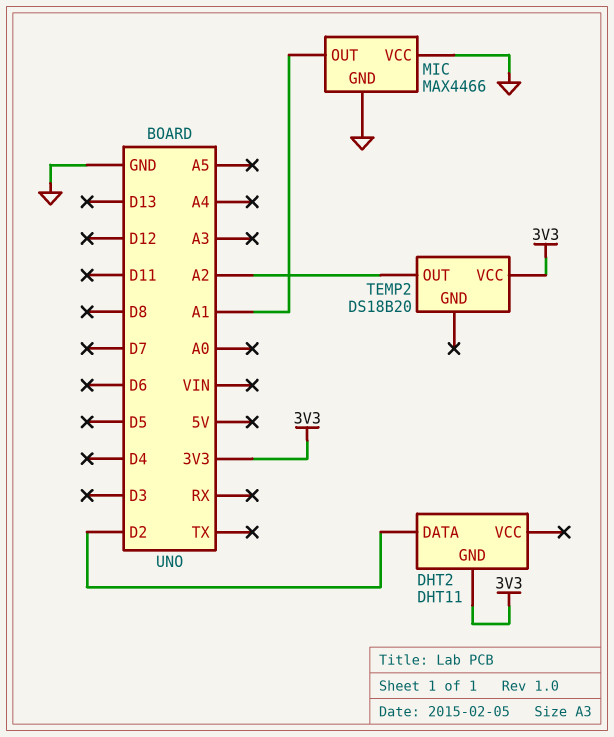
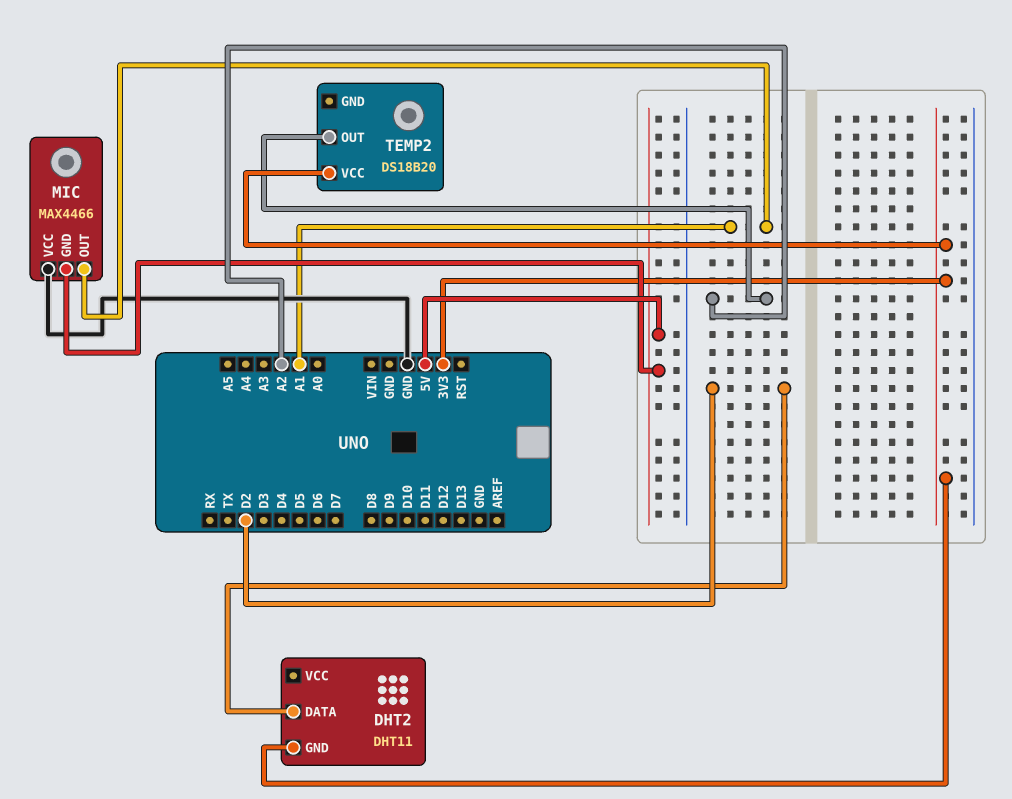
MIC pin GND: GND -> 5V

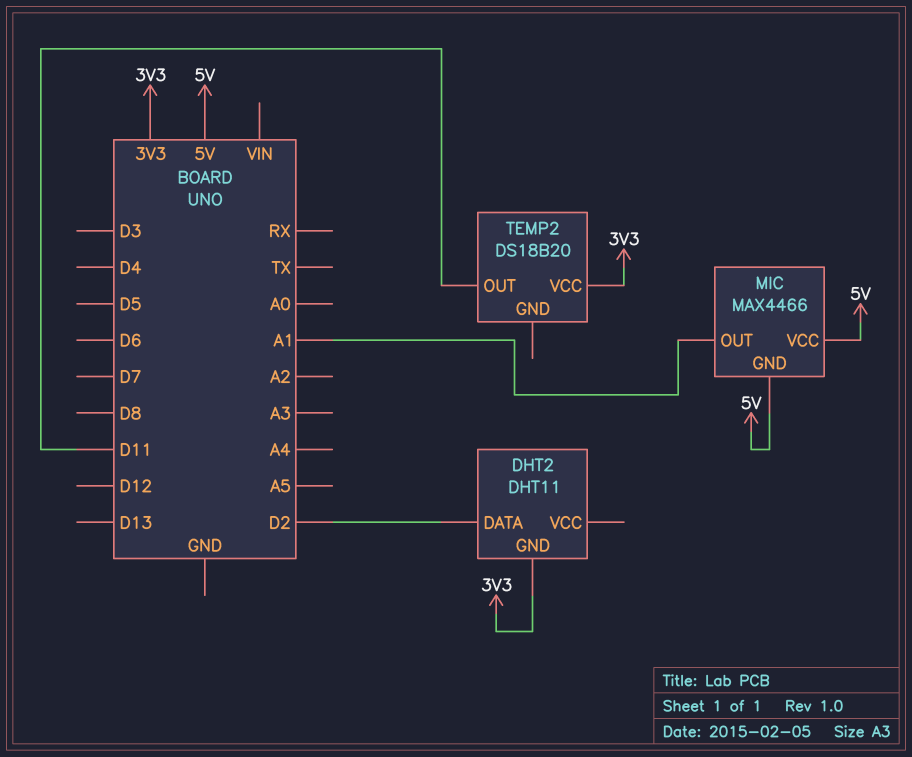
MIC pin VCC: GND -> 5V
TEMP2 pin OUT: A2 -> D11

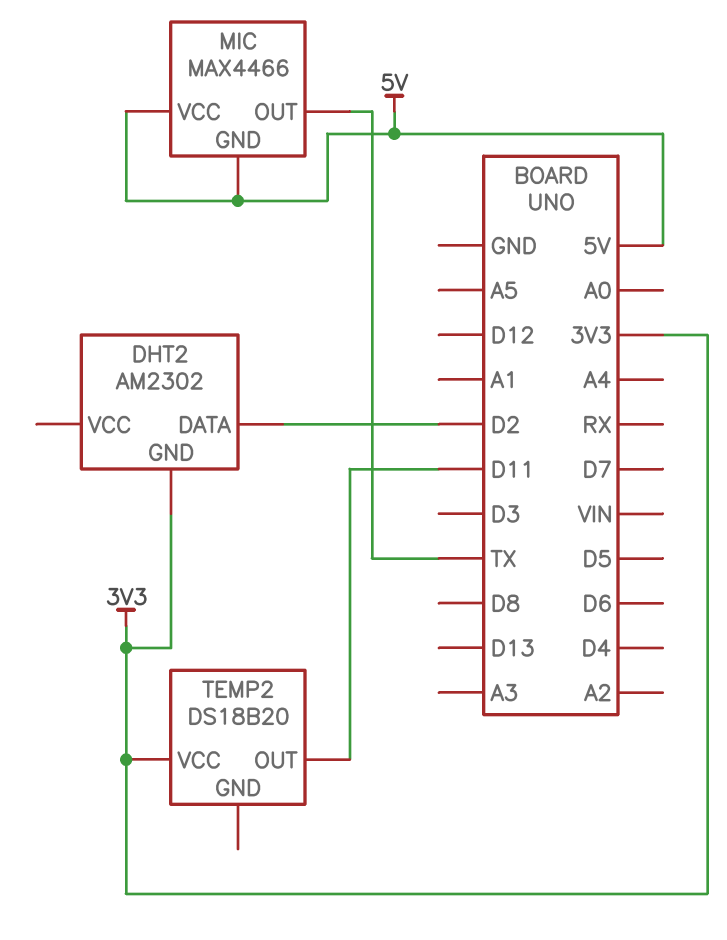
DHT2: DHT11 -> AM2302
MIC pin OUT: A1 -> TX

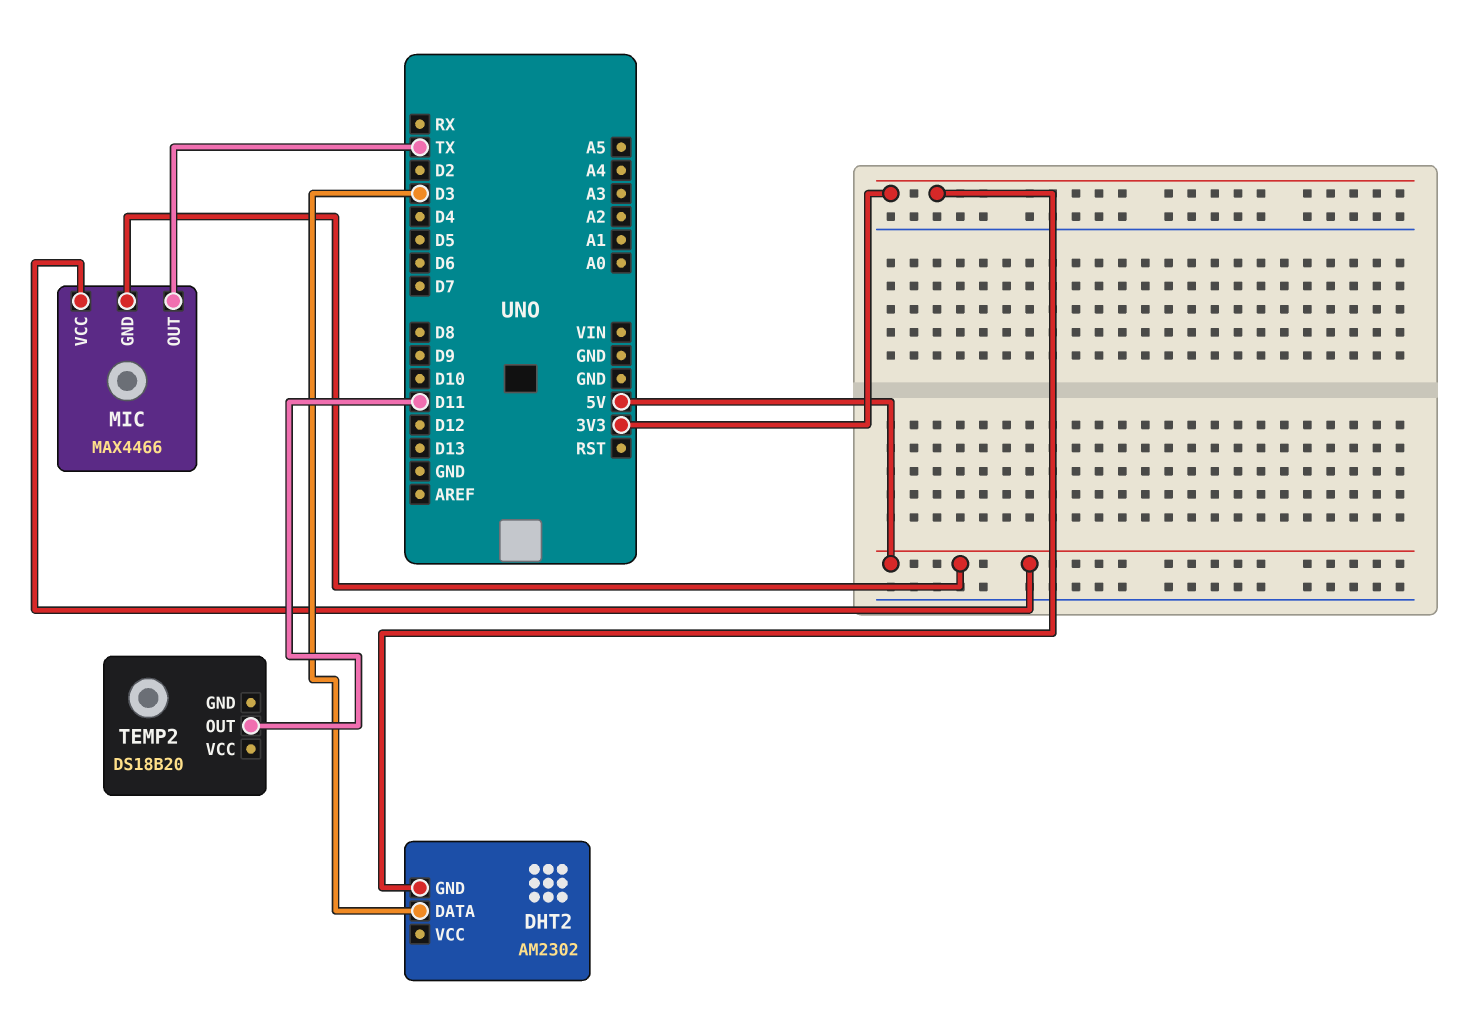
DHT2 pin DATA: D2 -> D3
TEMP2 pin VCC: 3V3 -> none

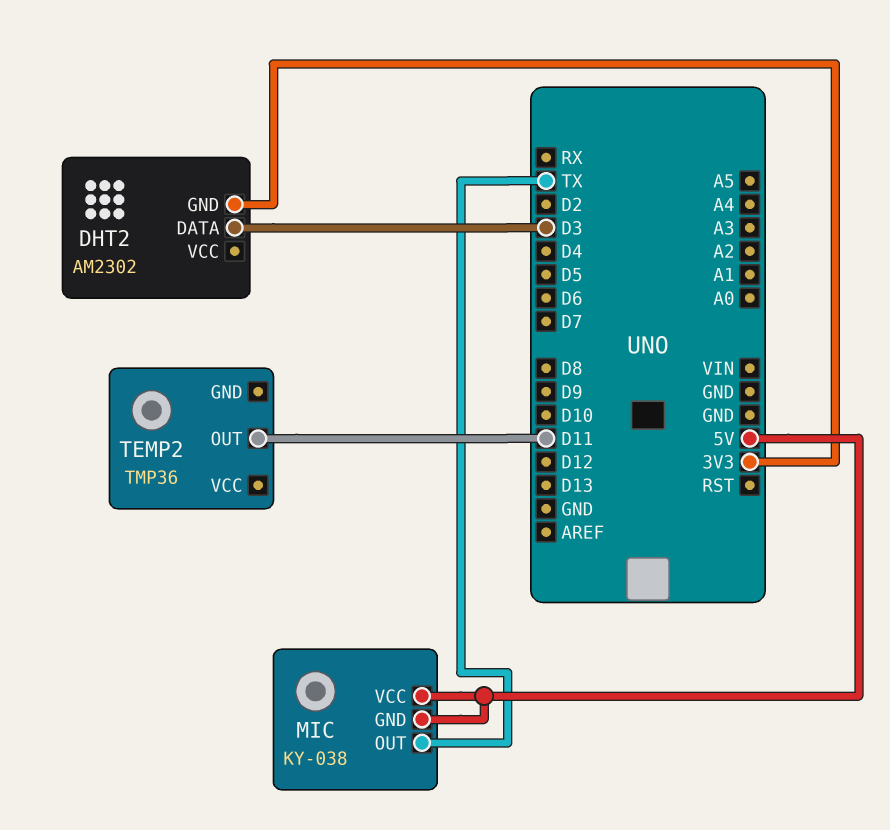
MIC: MAX4466 -> KY-038
TEMP2: DS18B20 -> TMP36

